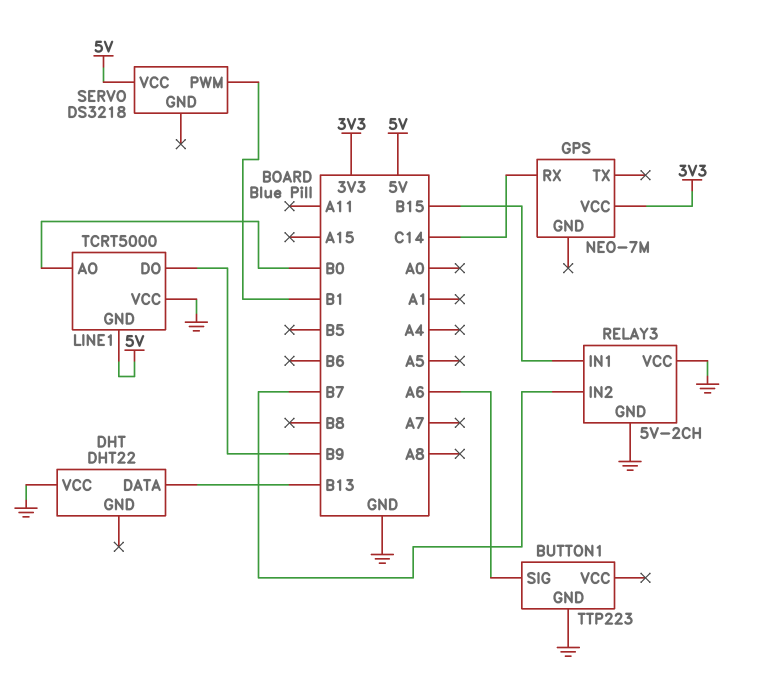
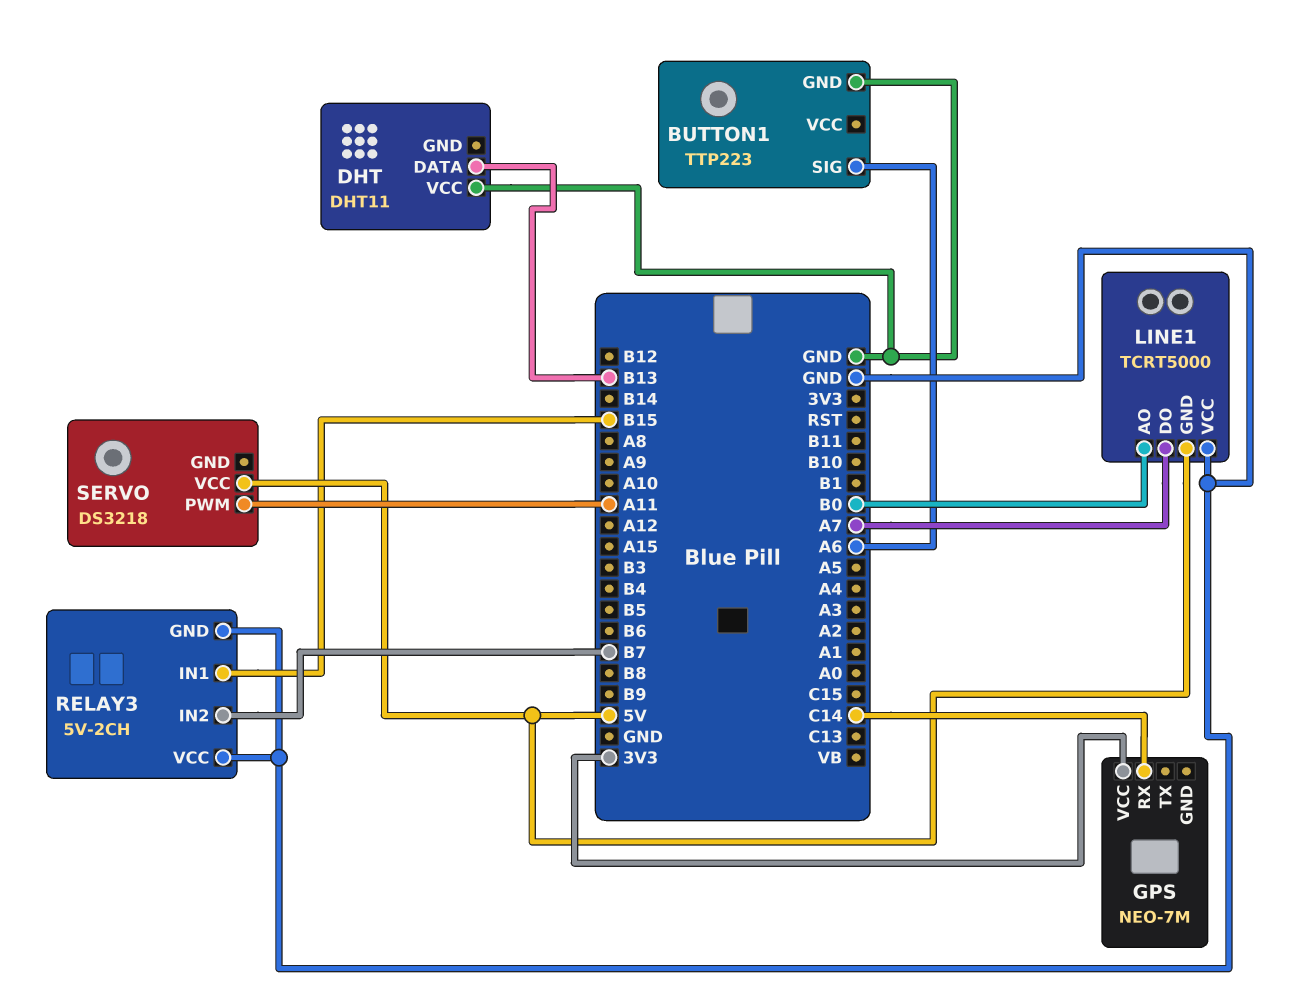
DHT: DHT22 -> DHT11
LINE1 pin DO: B9 -> A7
SERVO pin PWM: B1 -> A11

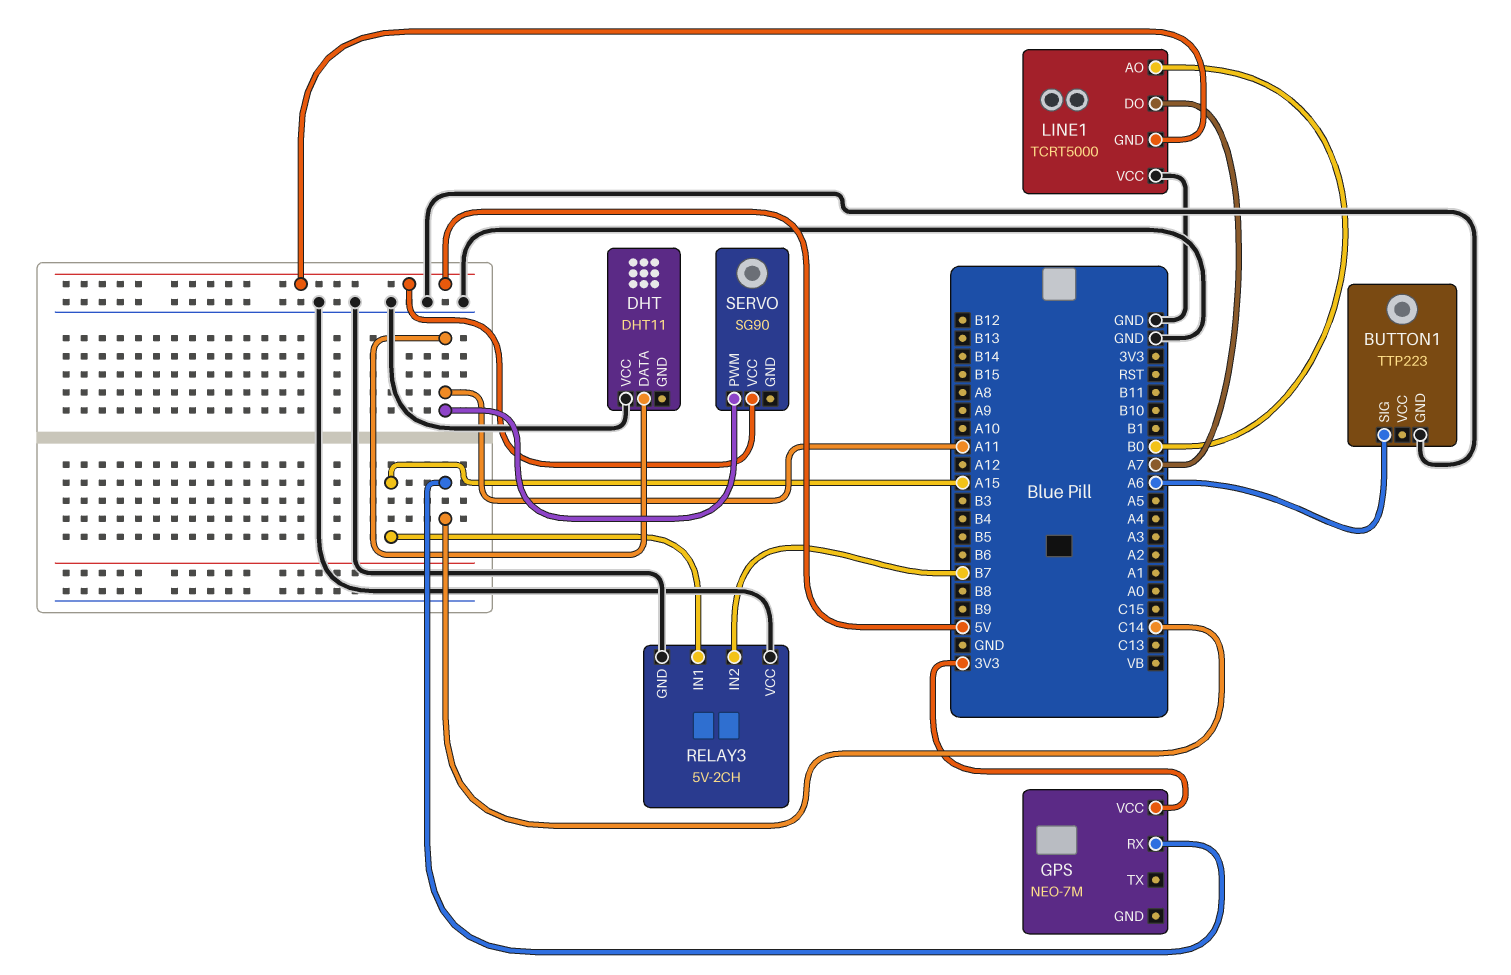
DHT pin DATA: B13 -> A11
RELAY3 pin IN1: B15 -> A15
SERVO: DS3218 -> SG90

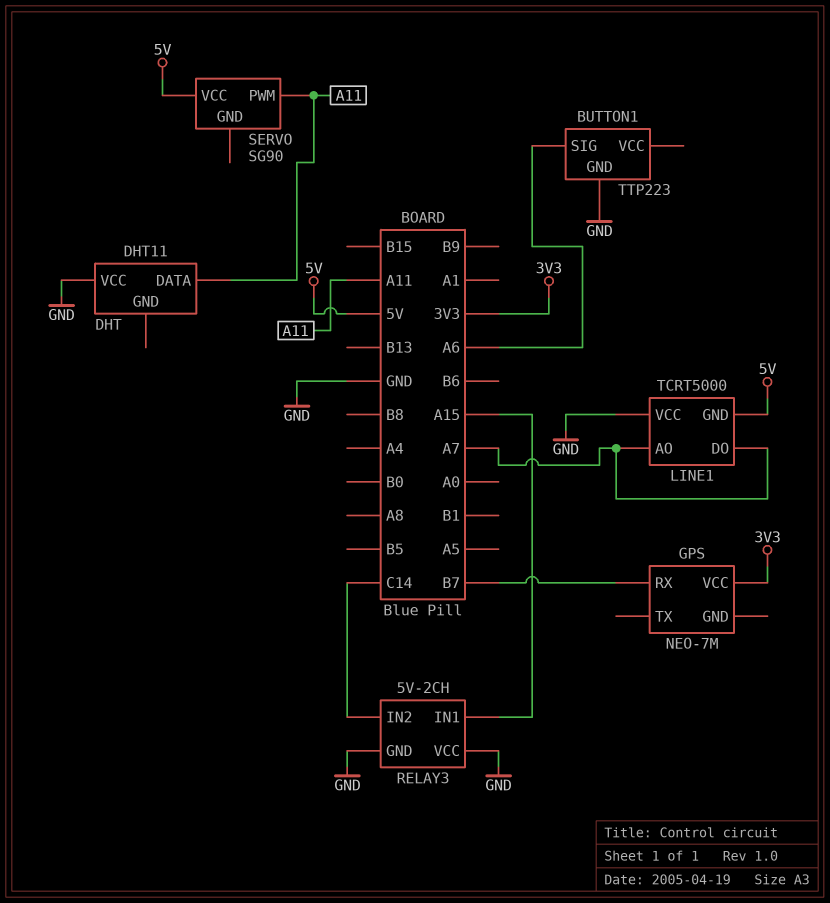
GPS pin RX: C14 -> B7
LINE1 pin AO: B0 -> A7
RELAY3 pin IN2: B7 -> C14

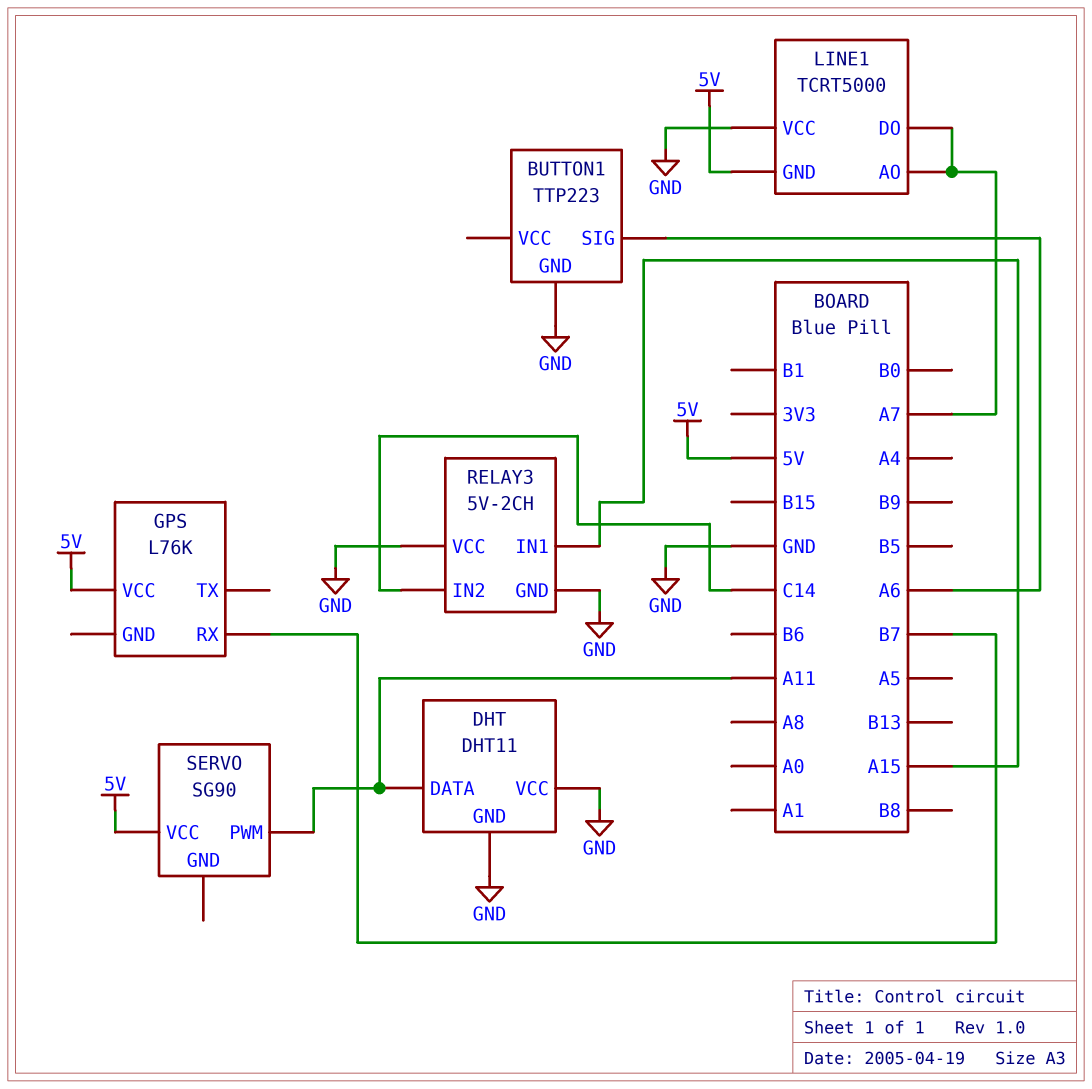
DHT pin GND: none -> GND
GPS: NEO-7M -> L76K
GPS pin VCC: 3V3 -> 5V

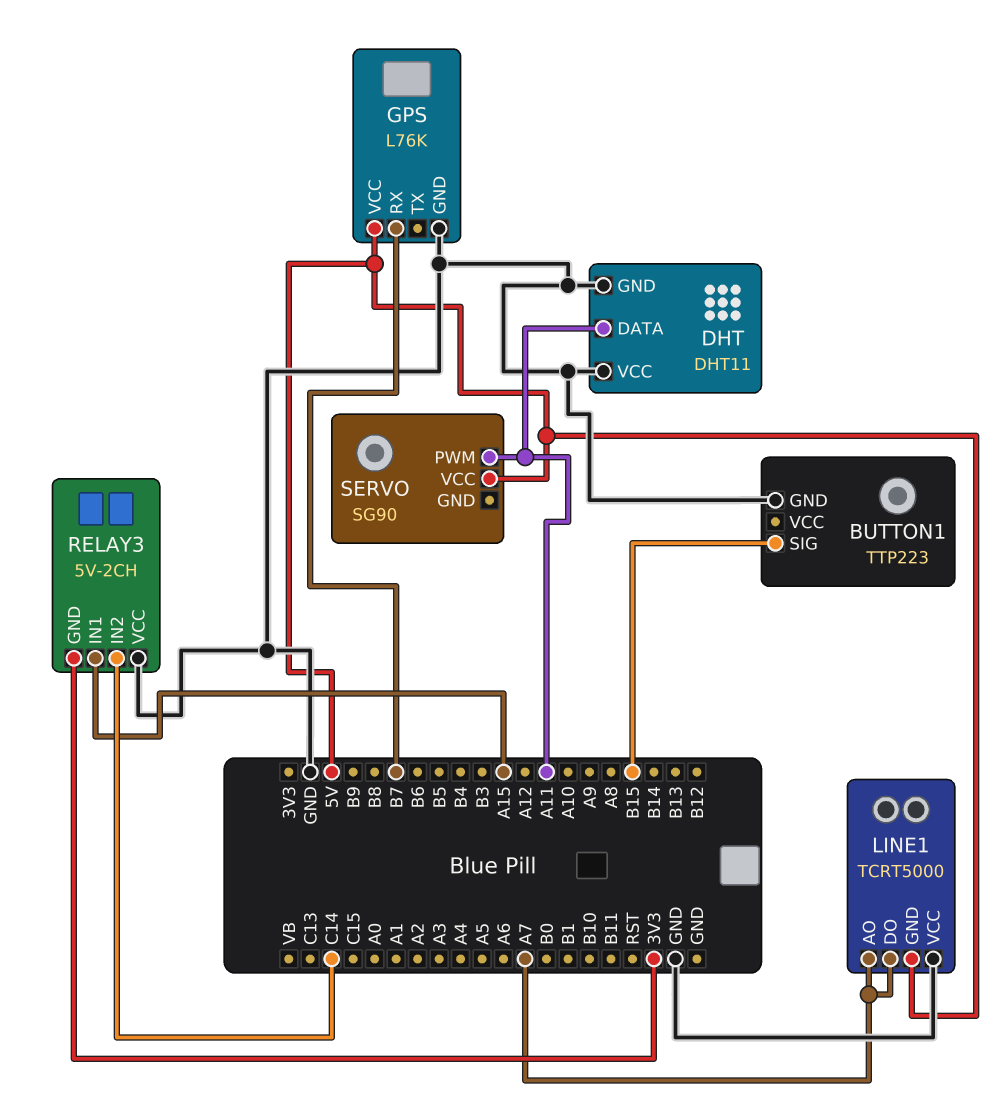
BUTTON1 pin SIG: A6 -> B15
GPS pin GND: none -> GND
RELAY3 pin GND: GND -> 3V3

